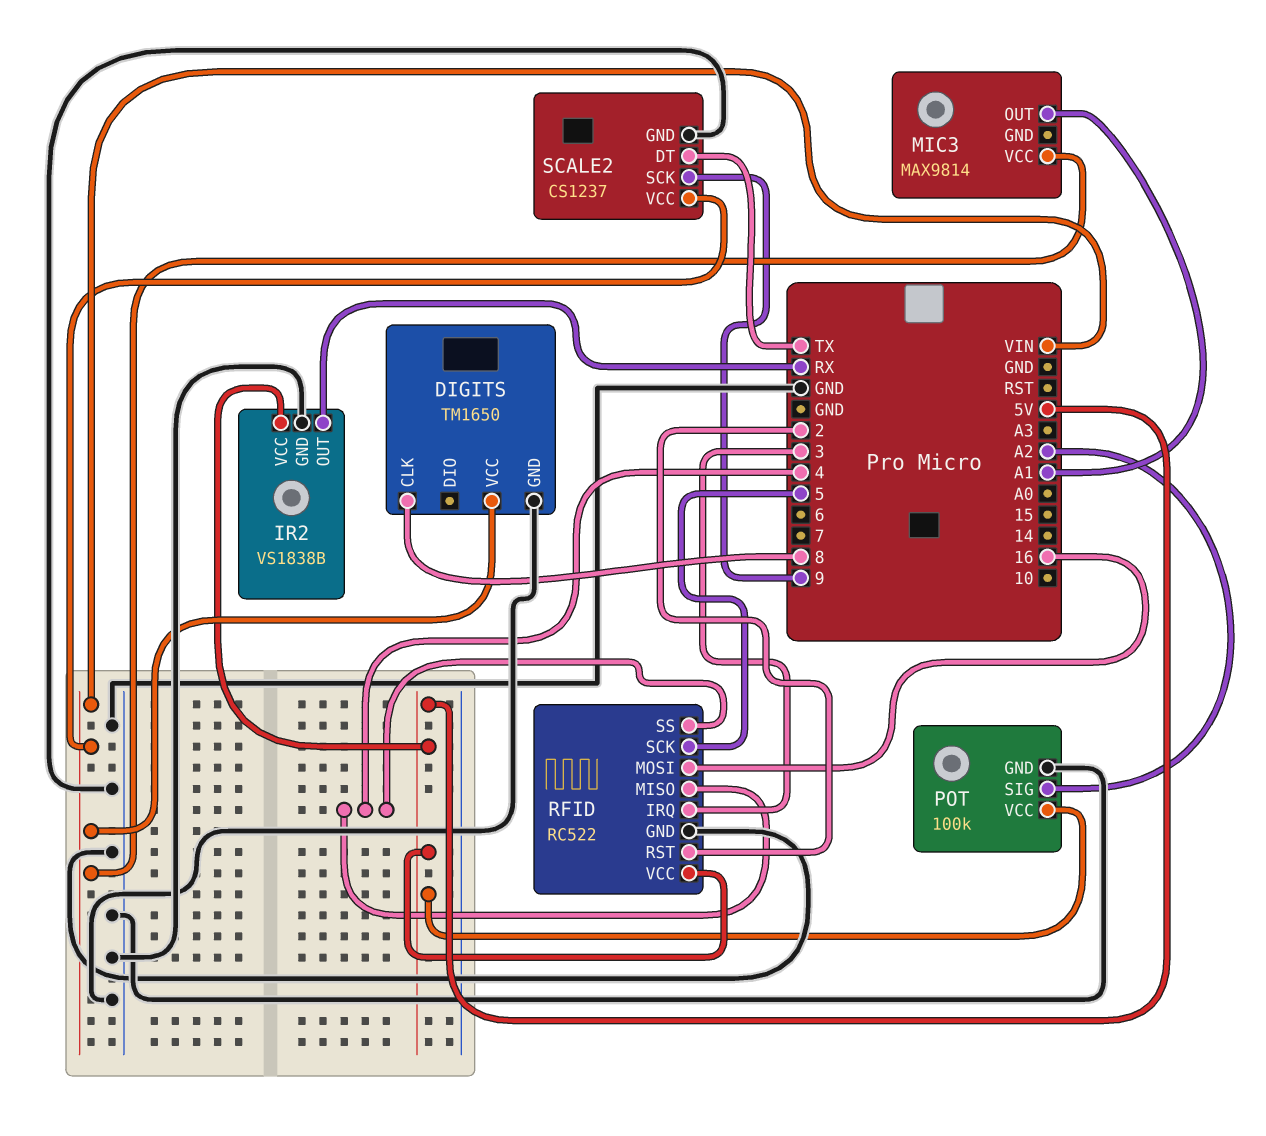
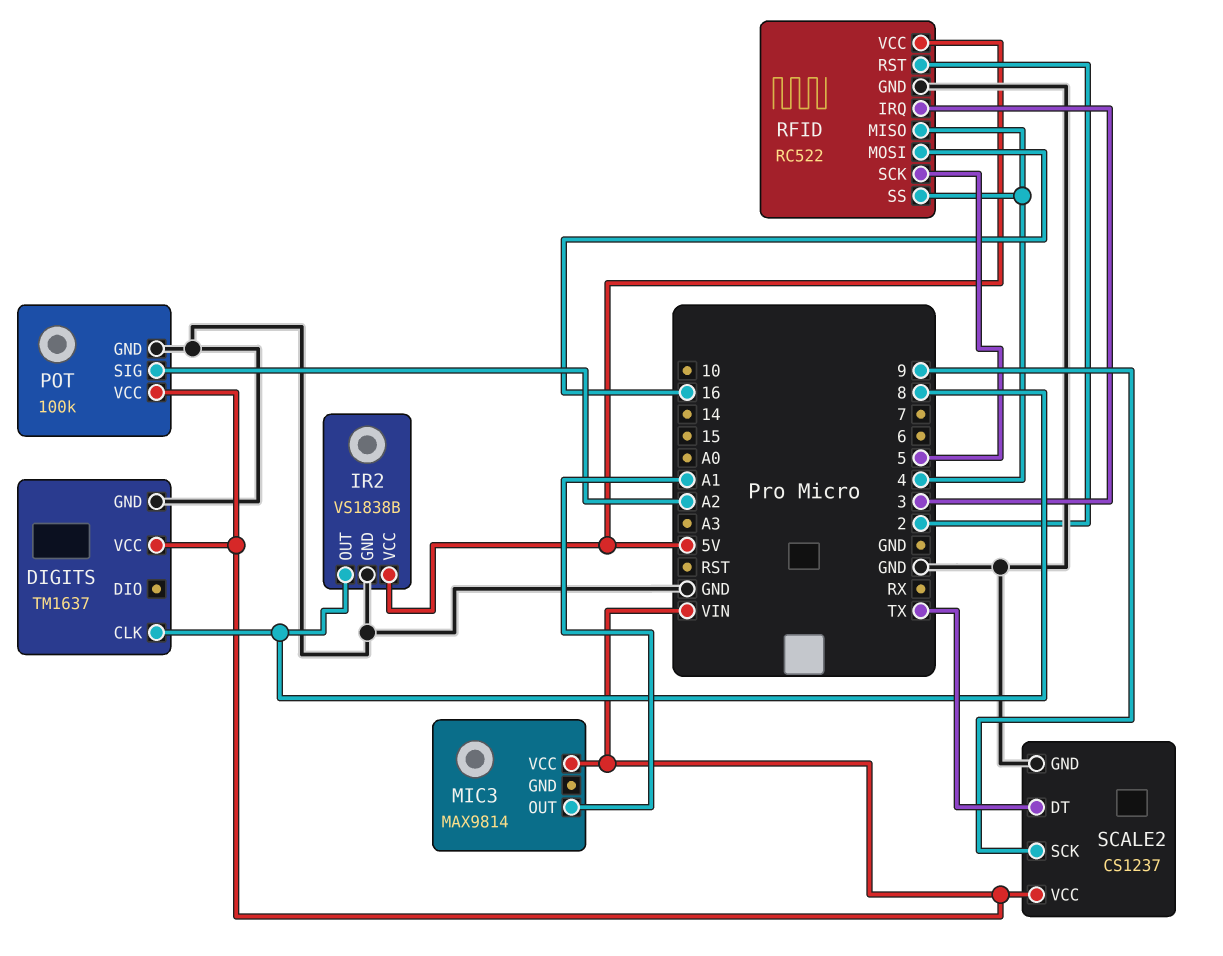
DIGITS: TM1650 -> TM1637
IR2 pin OUT: RX -> 8
POT pin VCC: 5V -> VIN

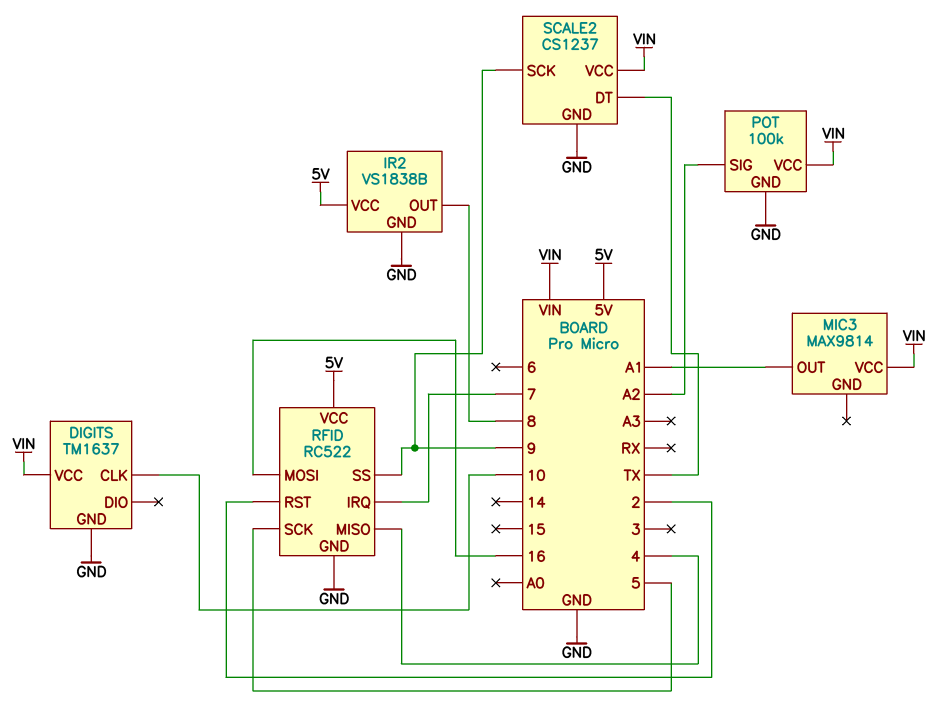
DIGITS pin CLK: 8 -> 10
RFID pin IRQ: 3 -> 7
RFID pin SS: 4 -> 9

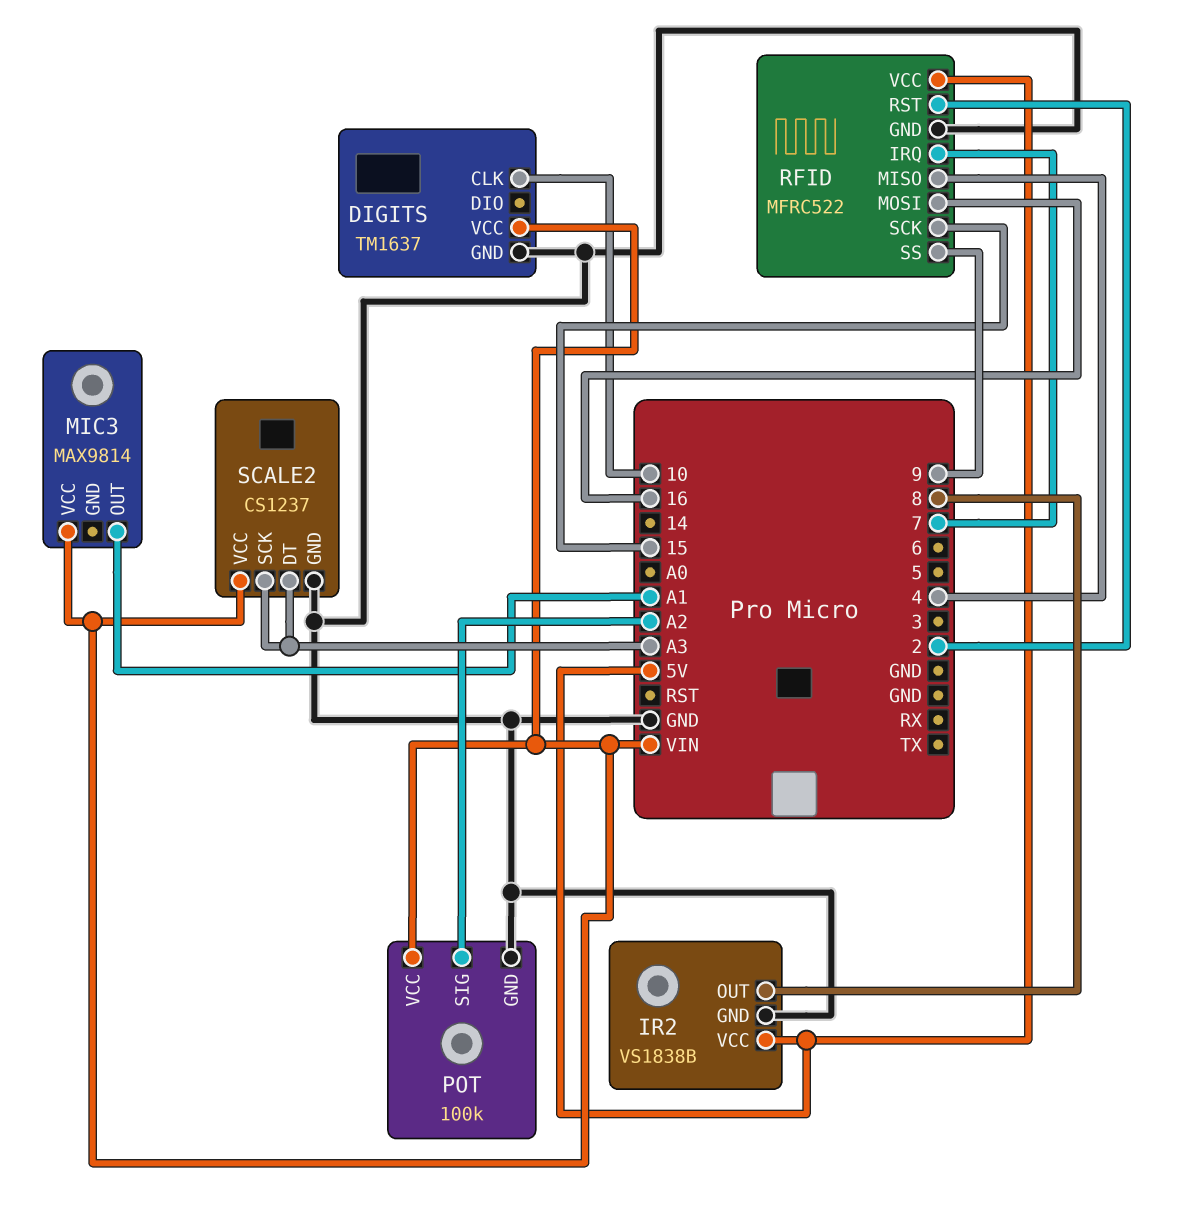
RFID: RC522 -> MFRC522
RFID pin SCK: 5 -> 15
SCALE2 pin DT: TX -> A3
SCALE2 pin SCK: 9 -> A3

